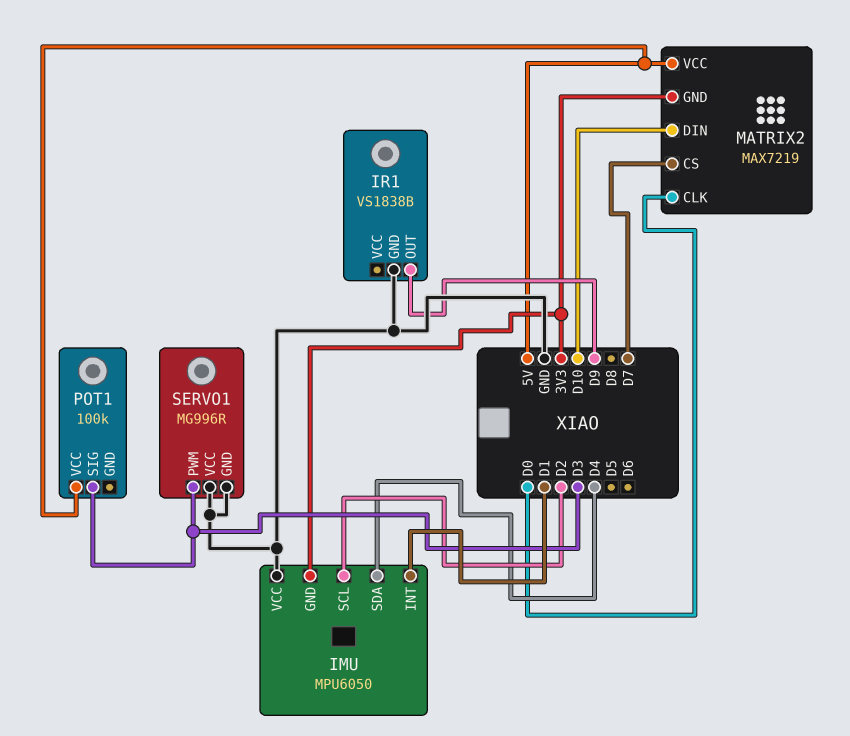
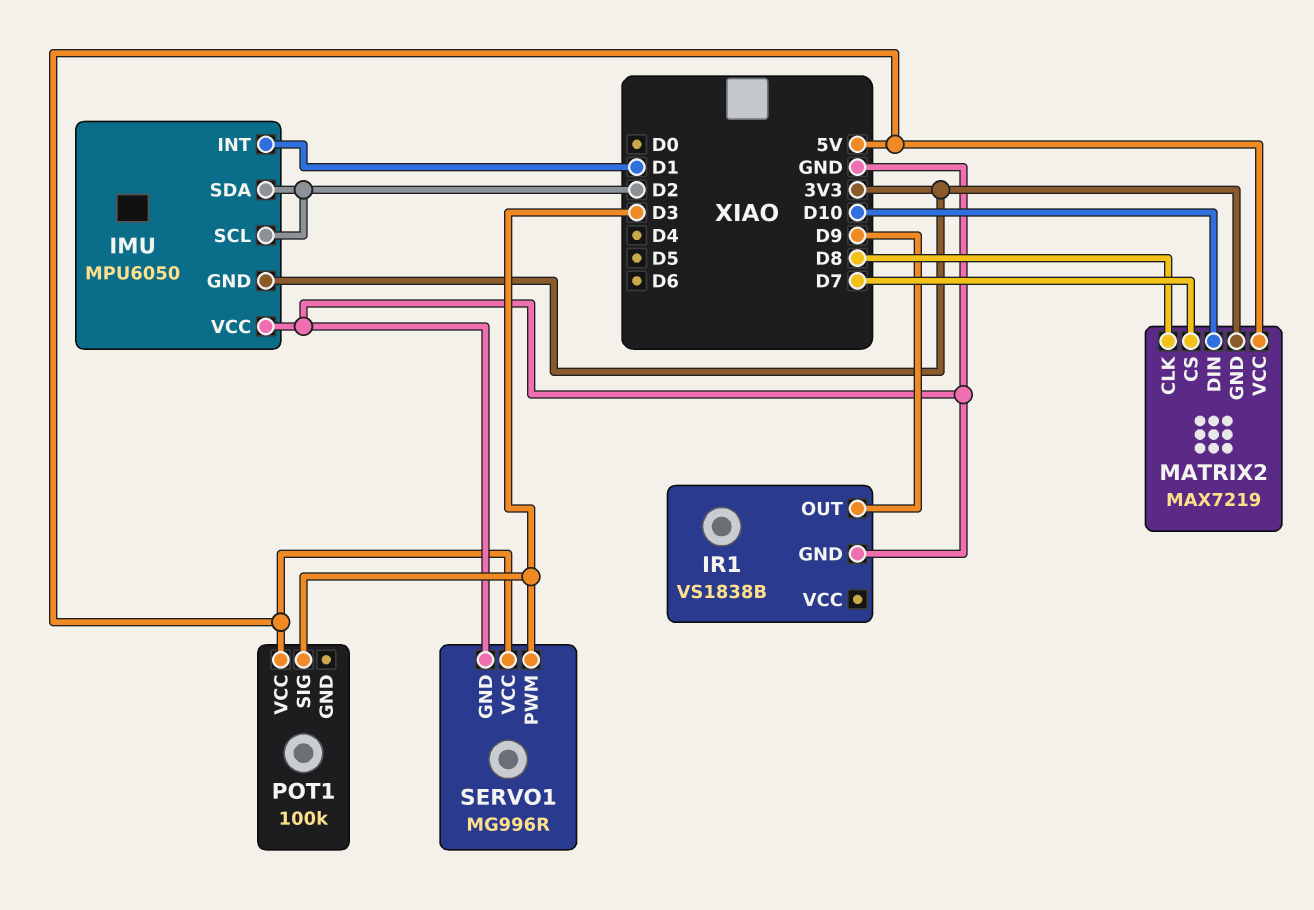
IMU pin SDA: D4 -> D2
MATRIX2 pin CLK: D0 -> D8
SERVO1 pin VCC: GND -> 5V

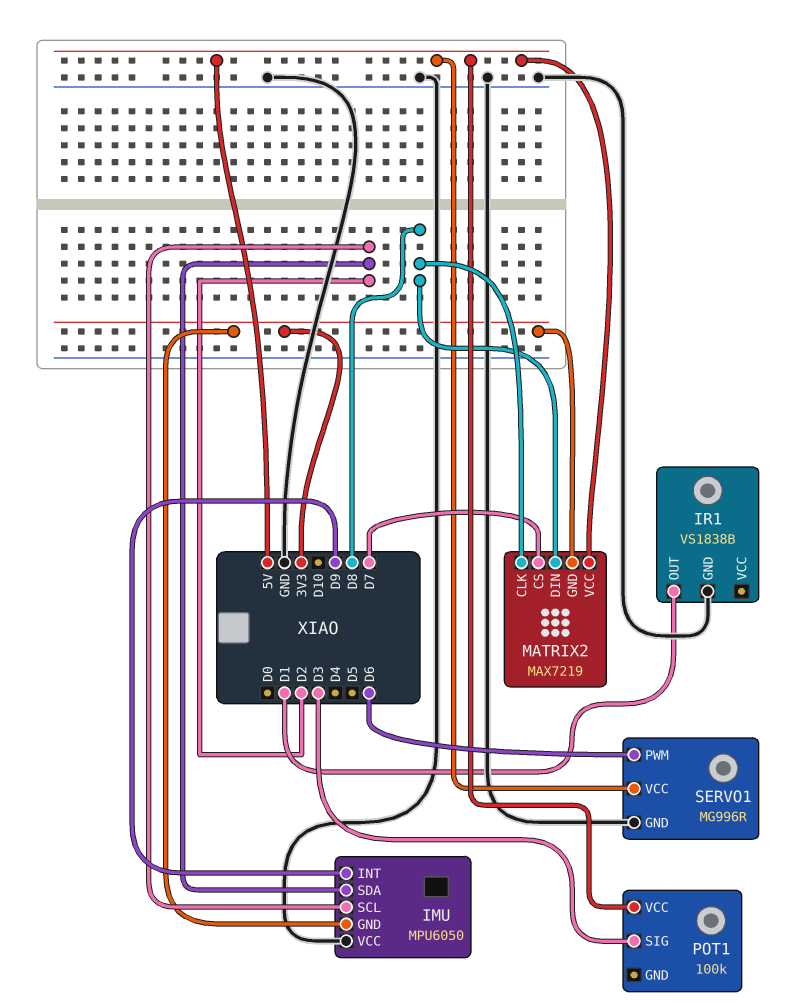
IMU pin INT: D1 -> D9
IR1 pin OUT: D9 -> D1
MATRIX2 pin DIN: D10 -> D8
SERVO1 pin PWM: D3 -> D6

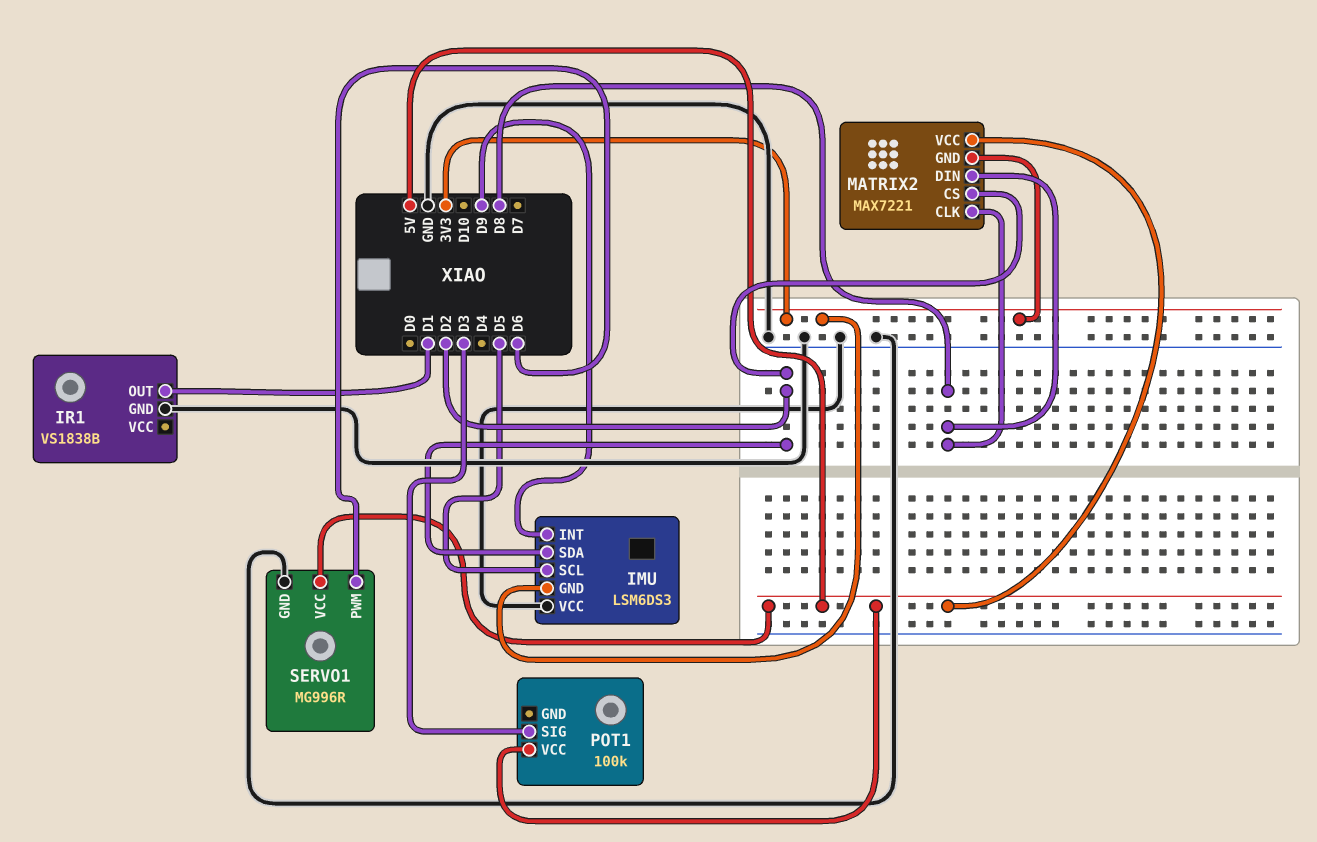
IMU: MPU6050 -> LSM6DS3
IMU pin SCL: D2 -> D5
MATRIX2: MAX7219 -> MAX7221
MATRIX2 pin CS: D7 -> D2

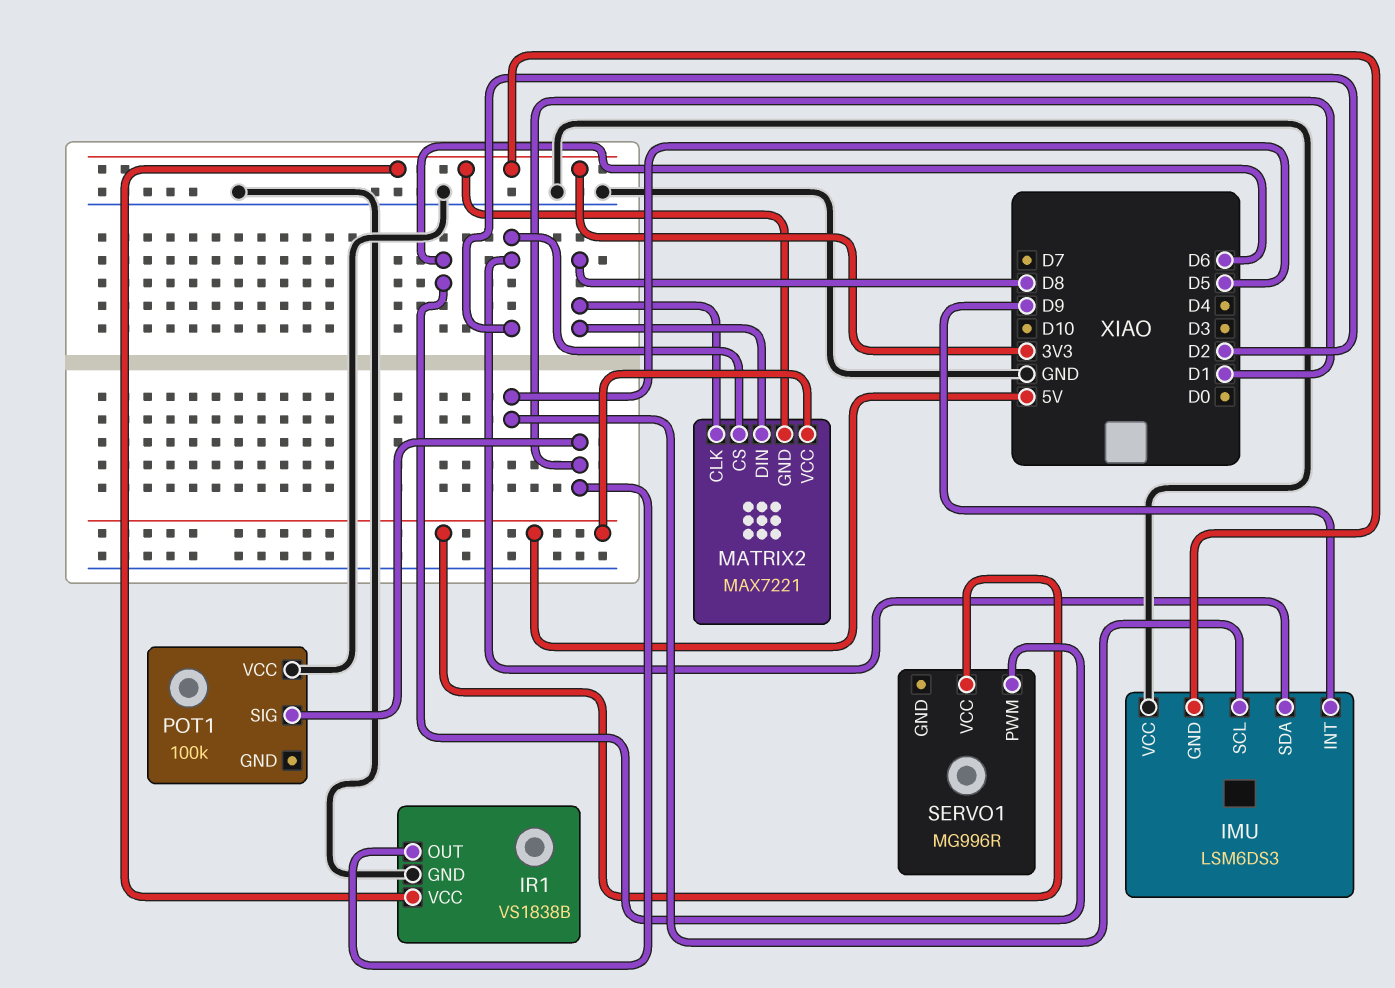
IR1 pin VCC: none -> 3V3
POT1 pin SIG: D3 -> D1
POT1 pin VCC: 5V -> GND
SERVO1 pin GND: GND -> none

